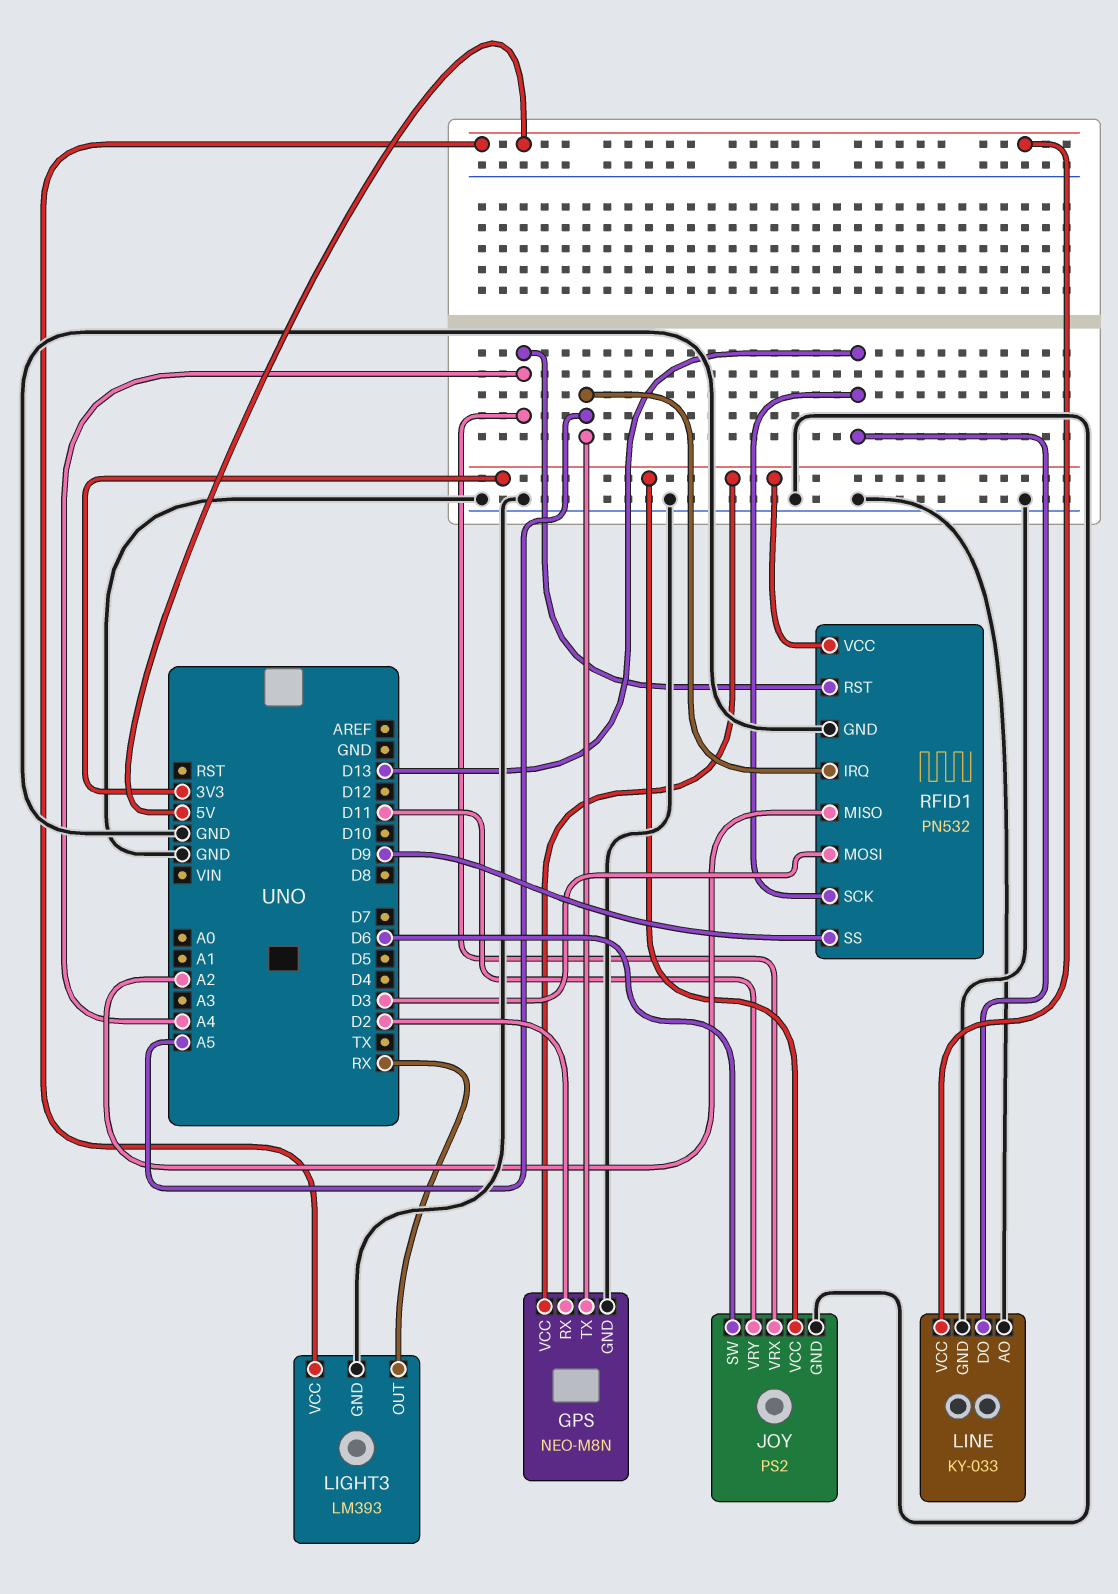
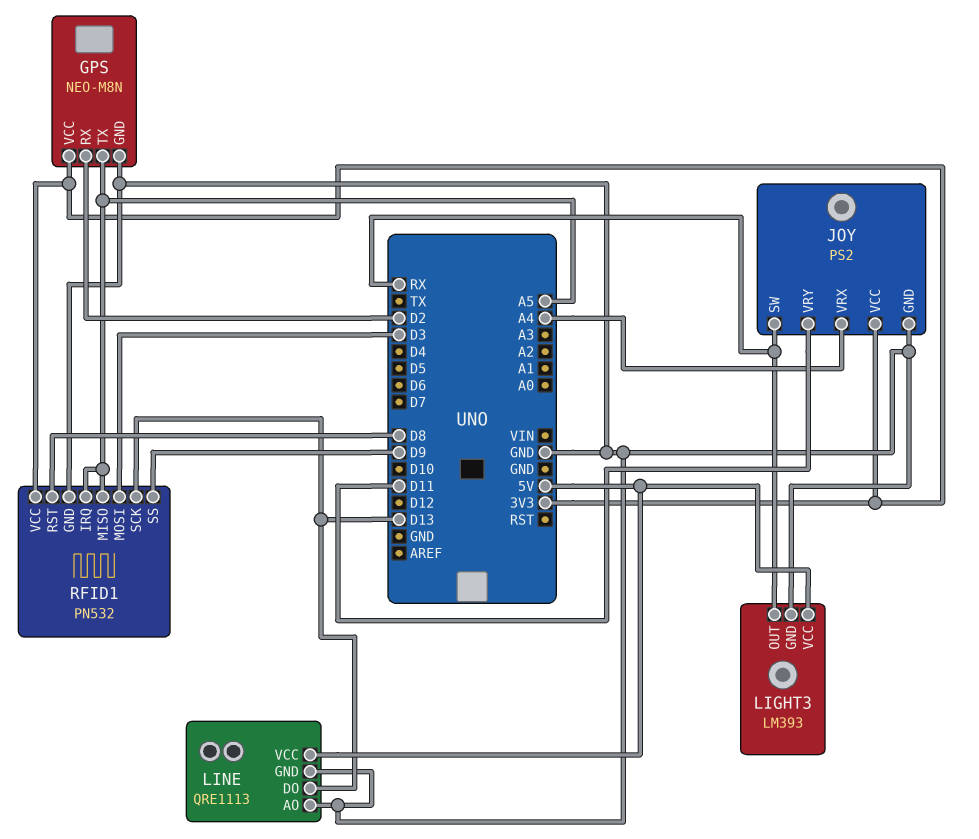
JOY pin SW: D6 -> RX
LINE: KY-033 -> QRE1113
RFID1 pin MISO: A2 -> A5
RFID1 pin RST: A4 -> D8

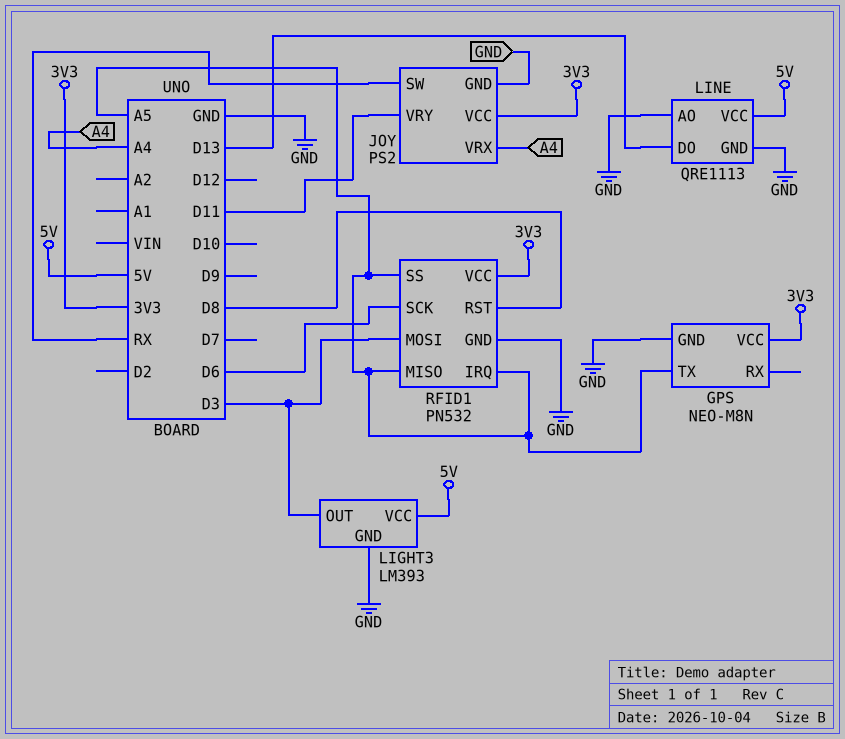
GPS pin RX: D2 -> none
LIGHT3 pin OUT: RX -> D3
RFID1 pin SCK: D13 -> D6
RFID1 pin SS: D9 -> A5

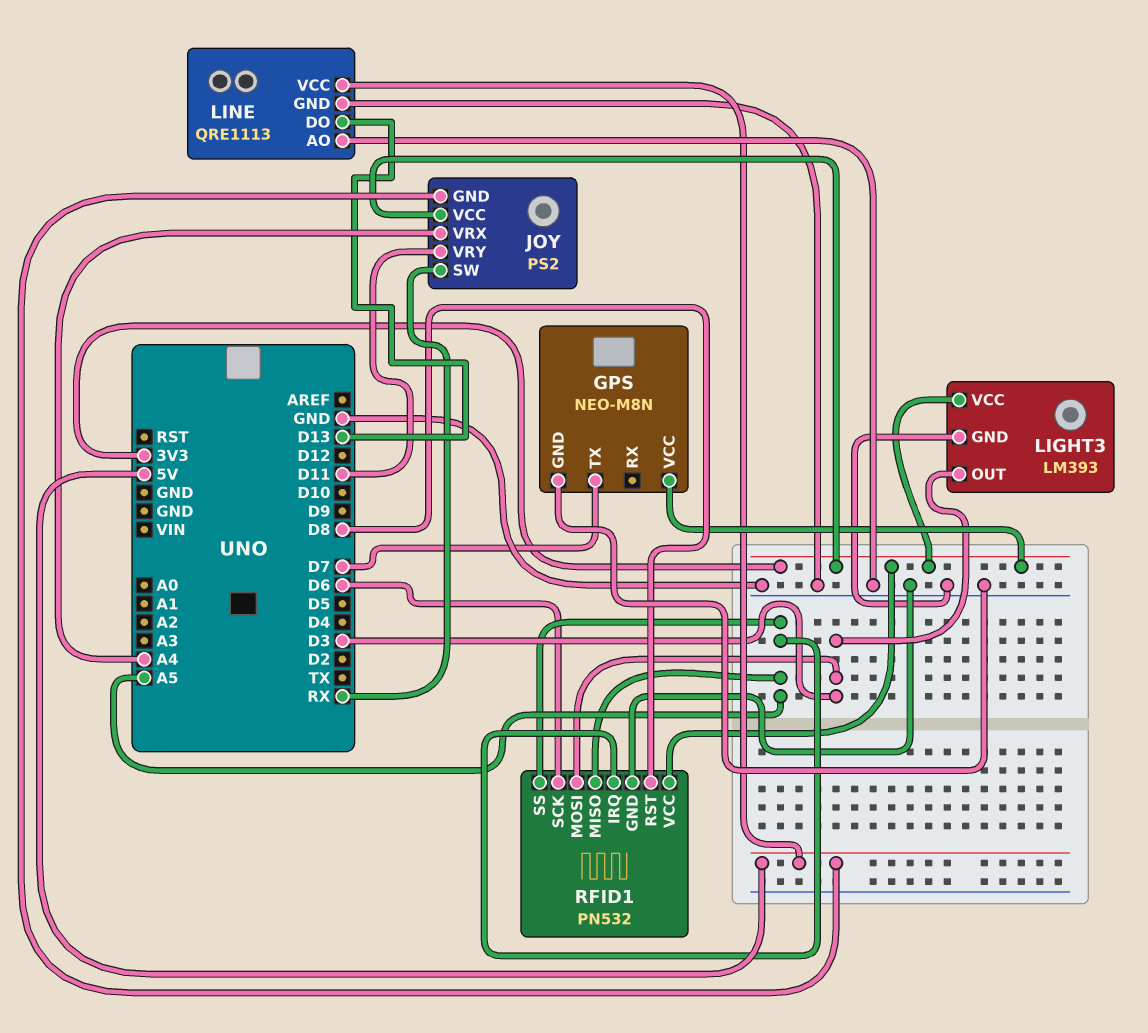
GPS pin TX: A5 -> D7
JOY pin GND: GND -> 5V
LIGHT3 pin VCC: 5V -> 3V3

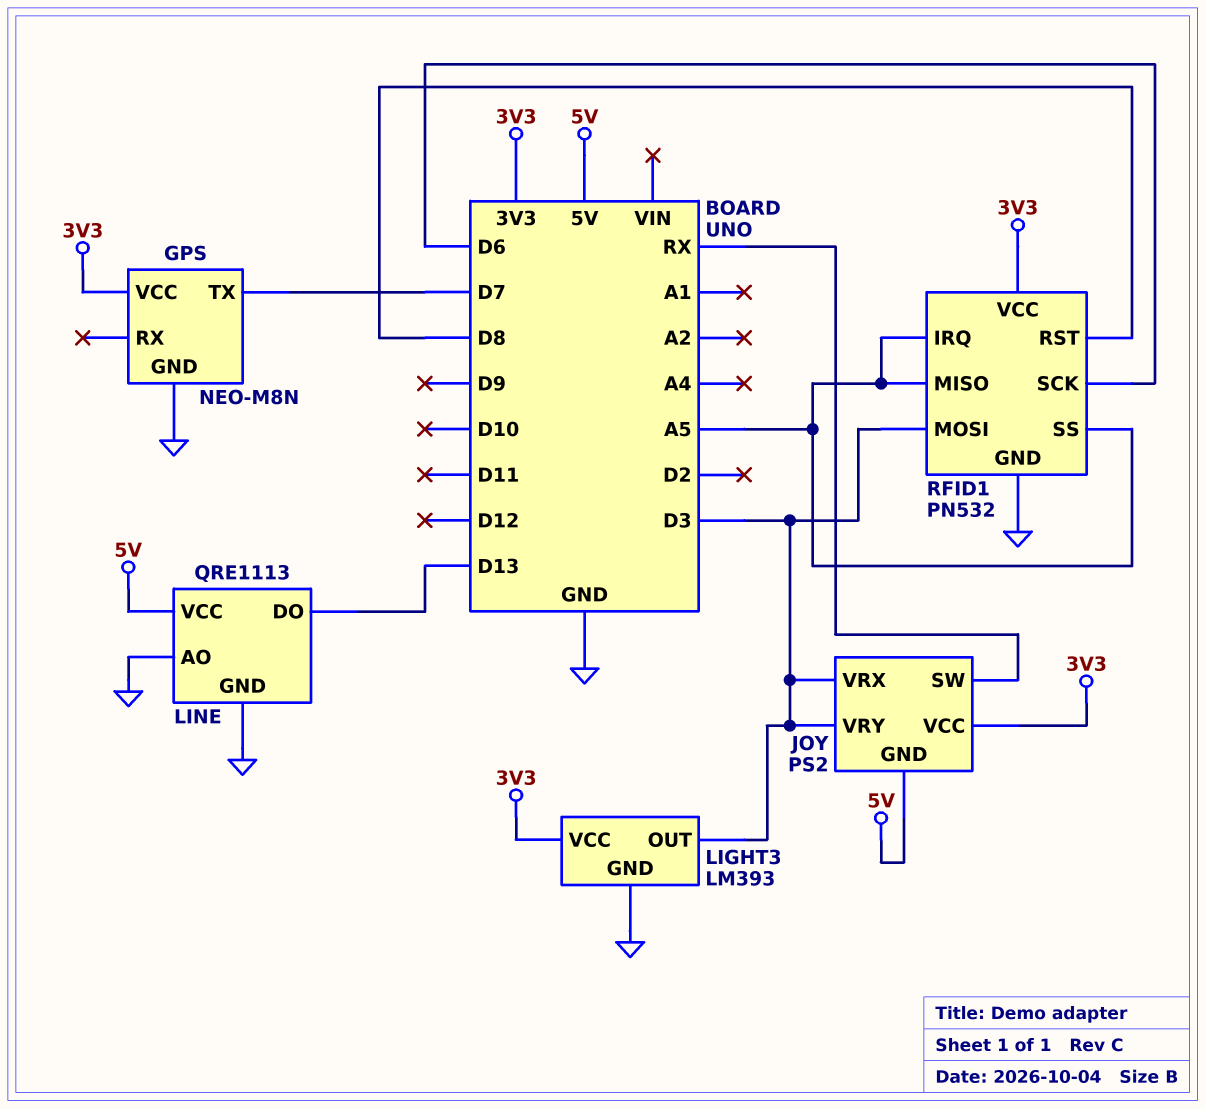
JOY pin VRX: A4 -> D3
JOY pin VRY: D11 -> D3

